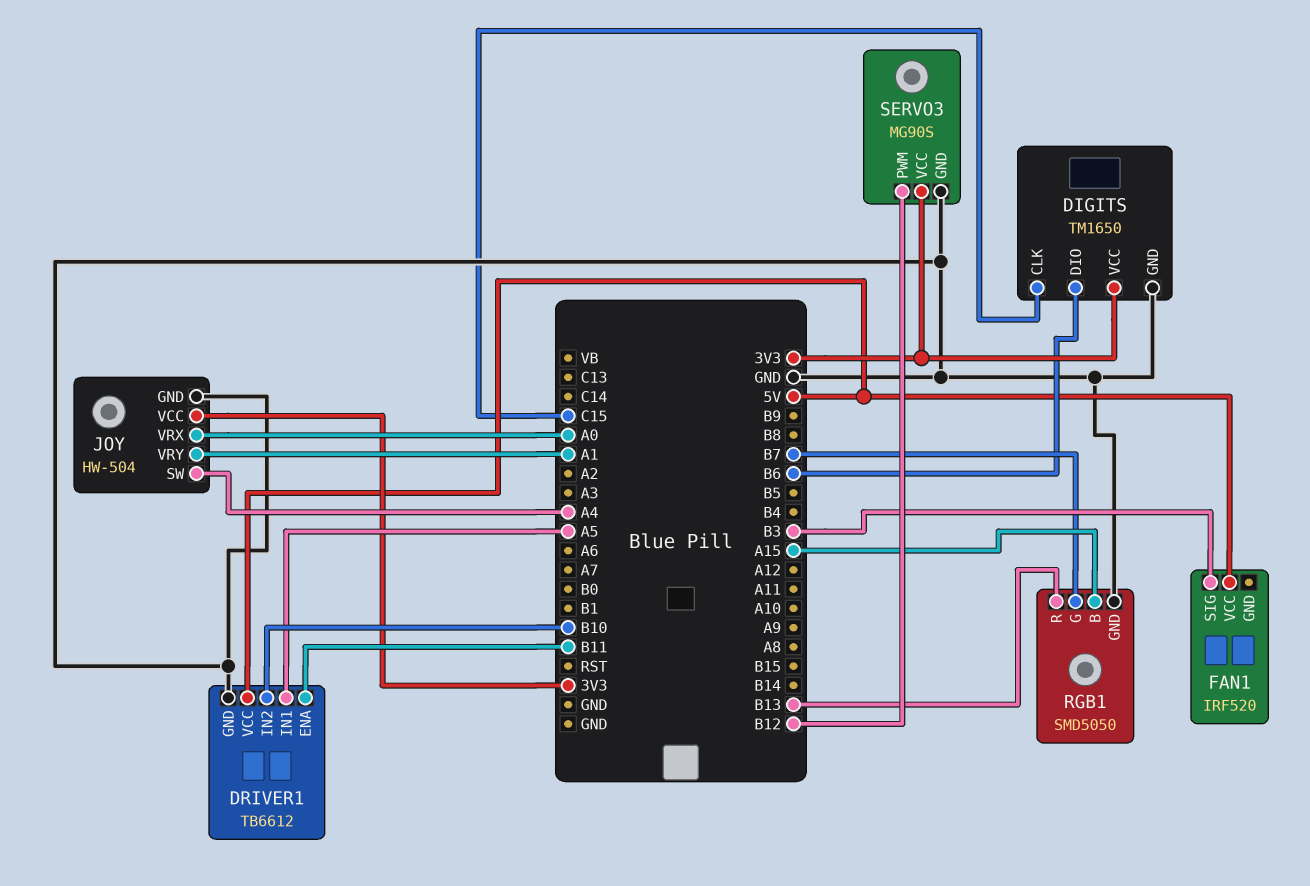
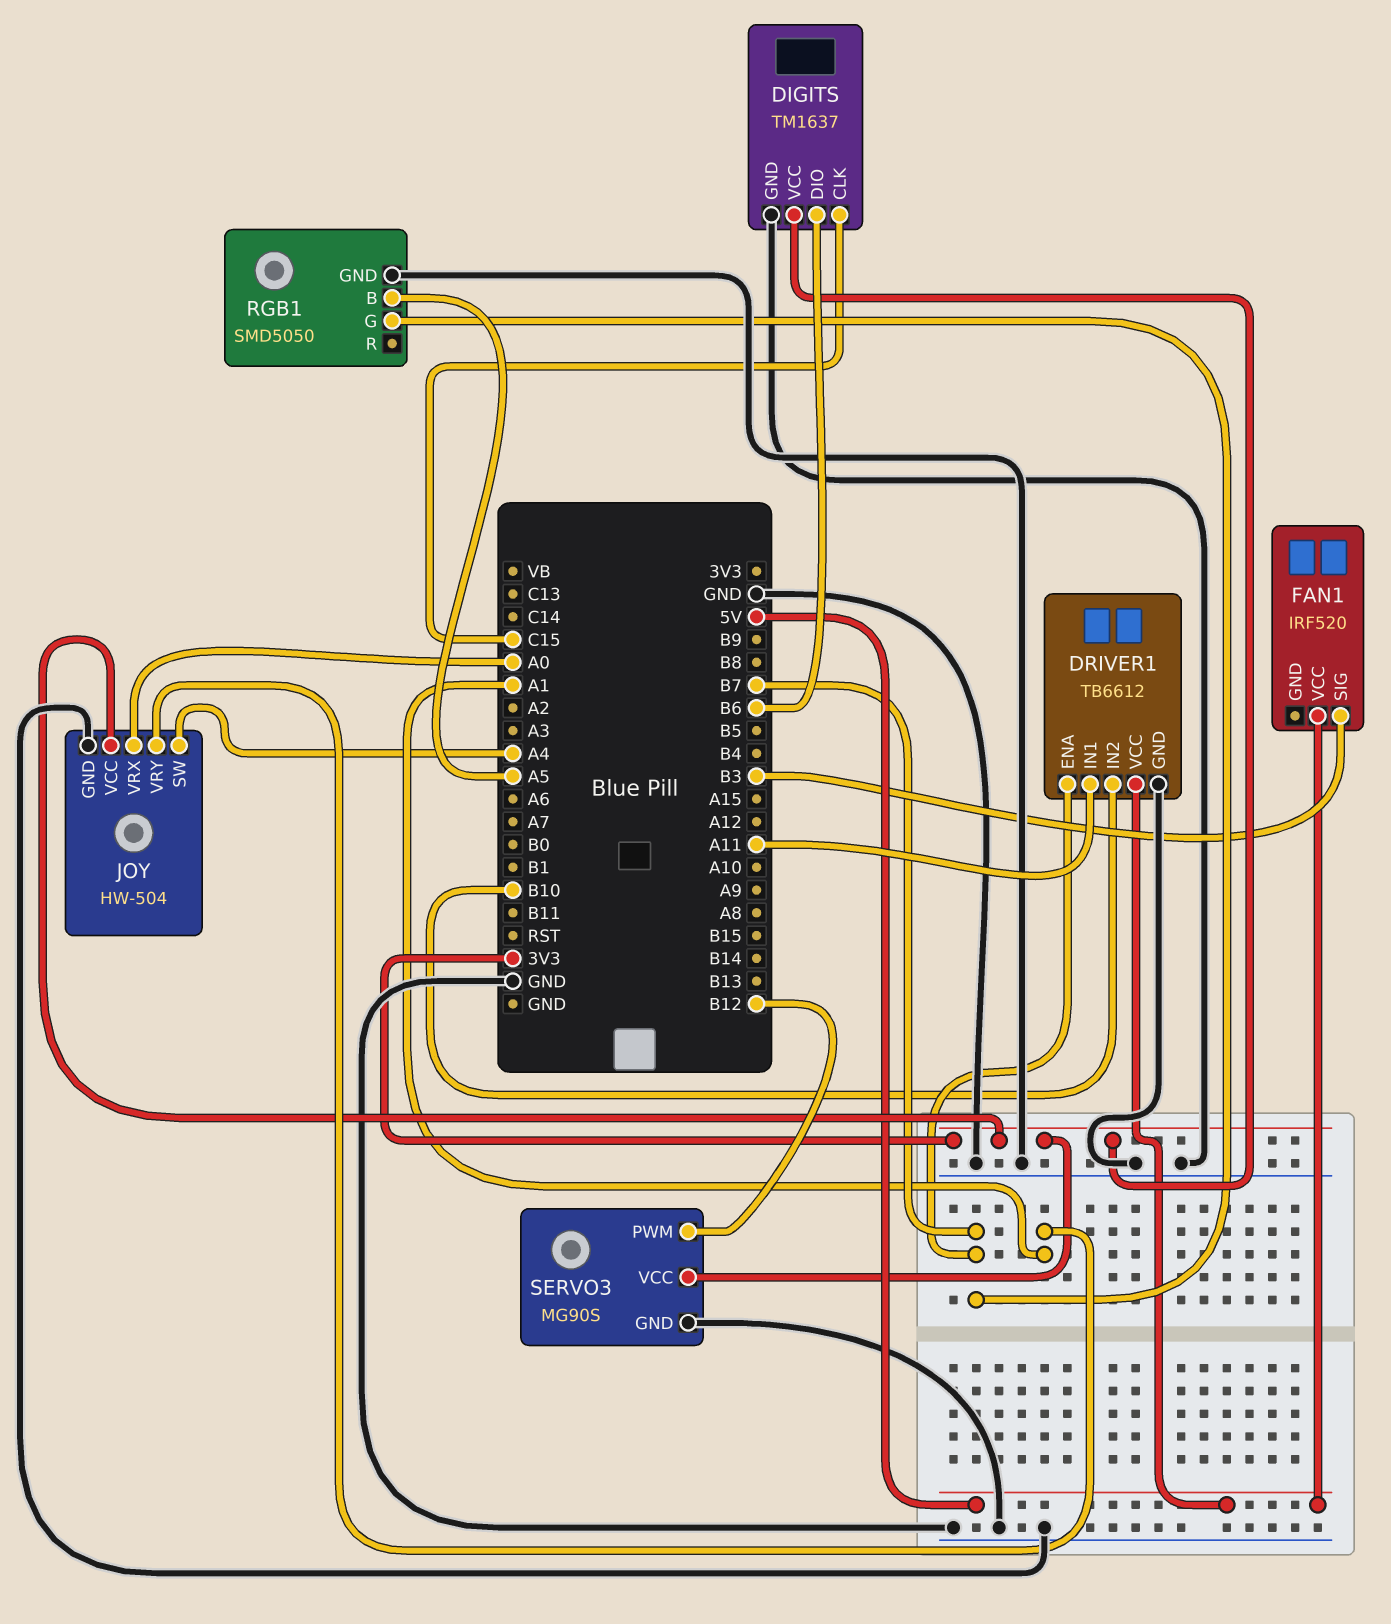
DIGITS: TM1650 -> TM1637
DRIVER1 pin ENA: B11 -> B7
DRIVER1 pin IN1: A5 -> A11
RGB1 pin B: A15 -> A5
RGB1 pin R: B13 -> none

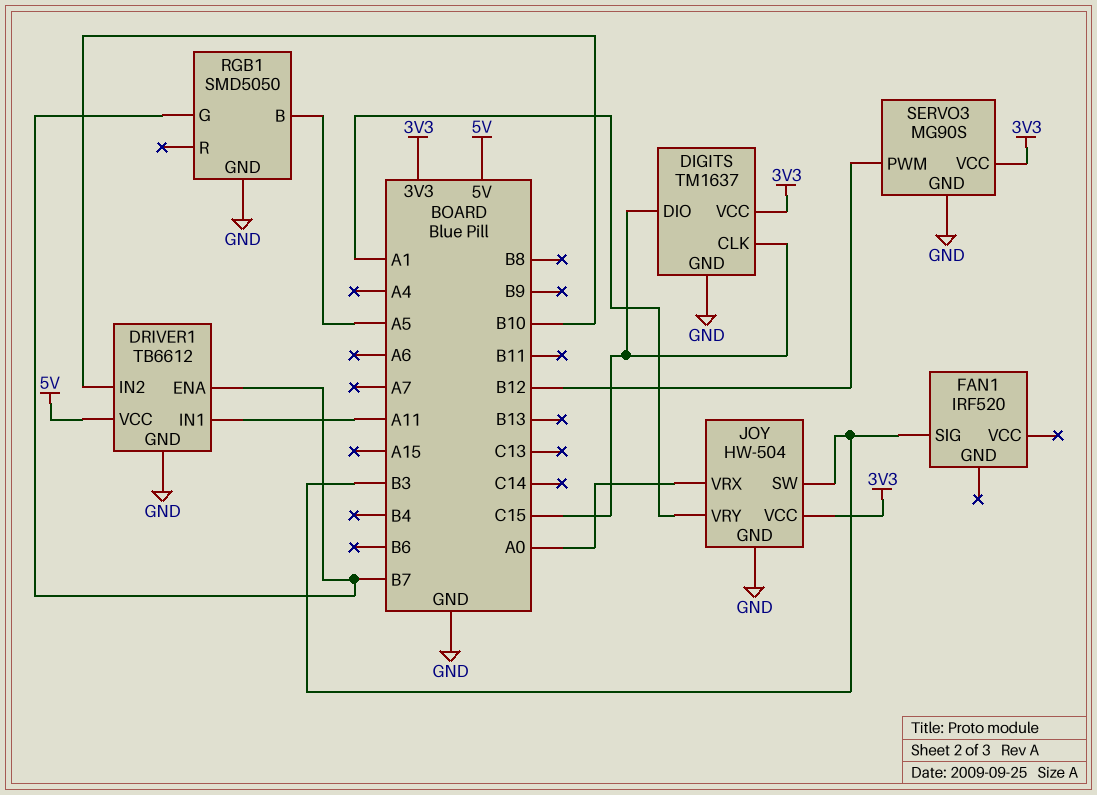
DIGITS pin DIO: B6 -> C15
FAN1 pin VCC: 5V -> none
JOY pin SW: A4 -> B3

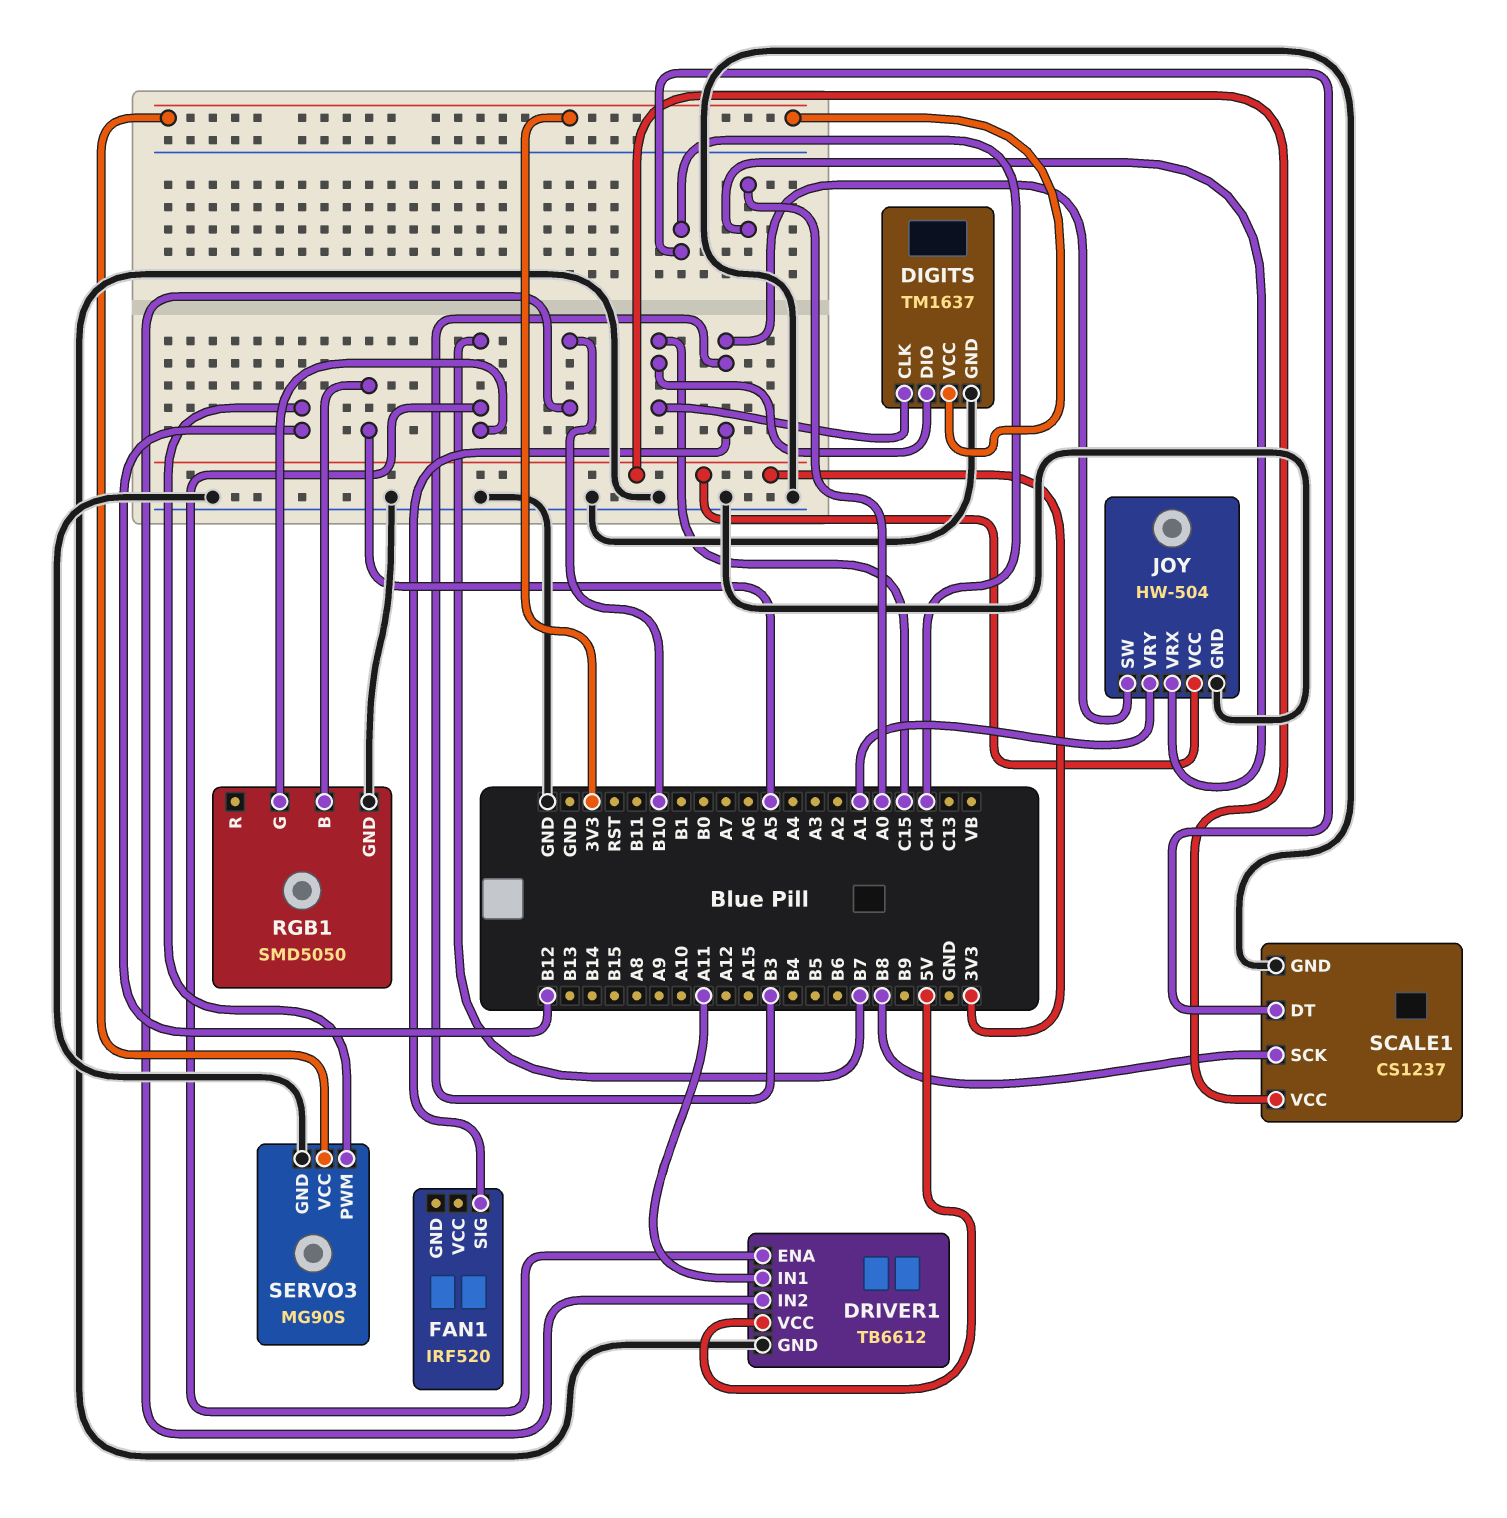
SCALE1: none -> CS1237
SCALE1 pin DT: none -> C14
SCALE1 pin GND: none -> GND
SCALE1 pin SCK: none -> B8
SCALE1 pin VCC: none -> 3V3

